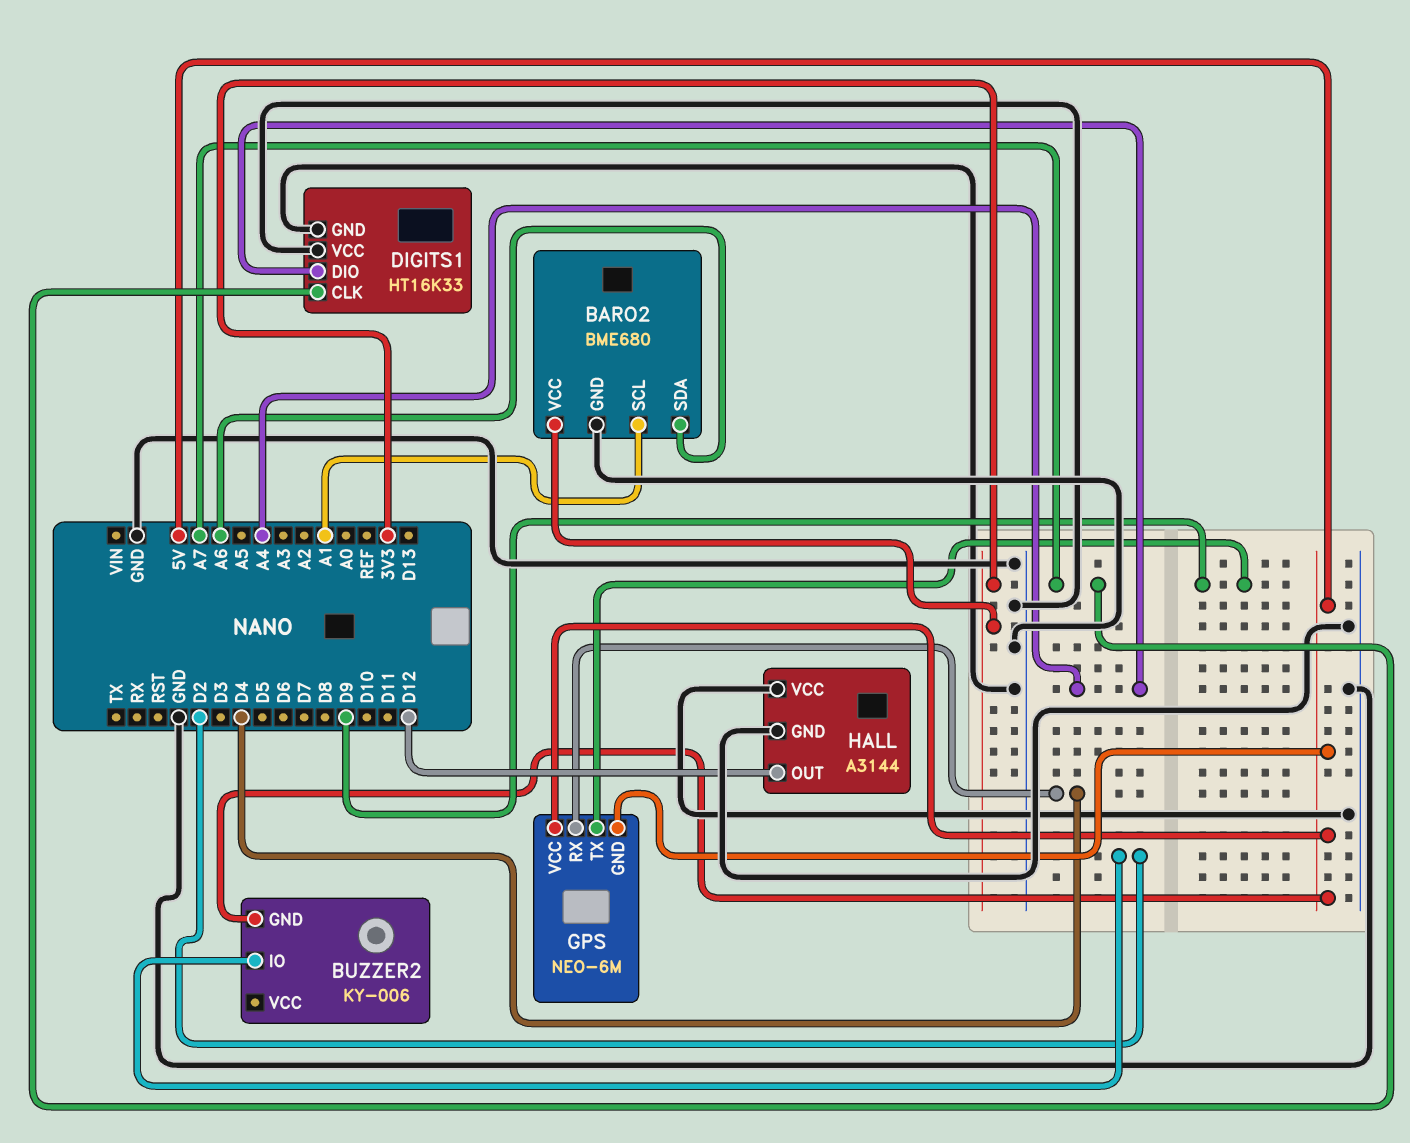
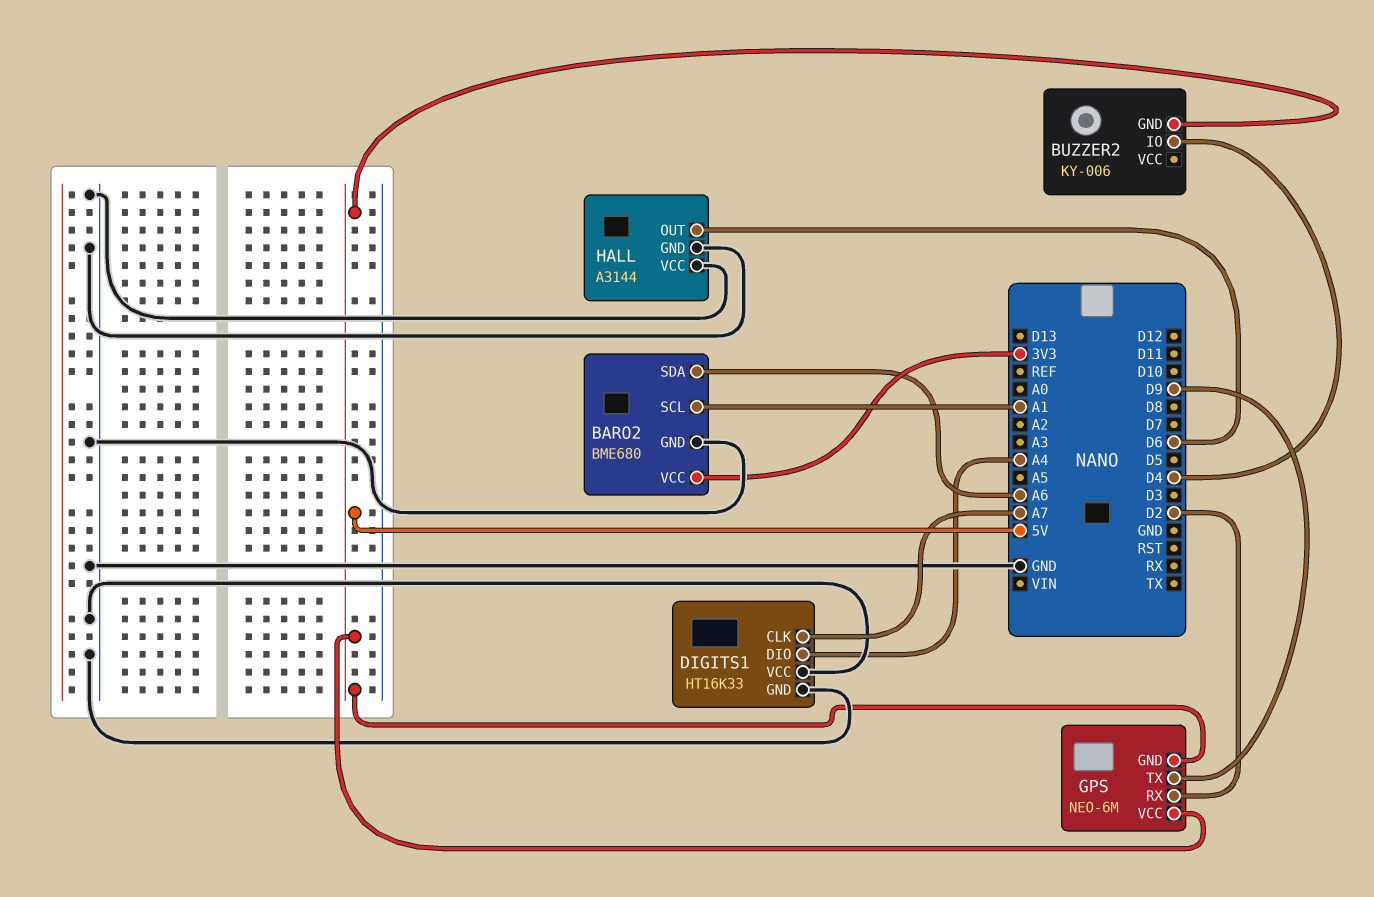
BUZZER2 pin IO: D2 -> D4
GPS pin RX: D4 -> D2
HALL pin OUT: D12 -> D6

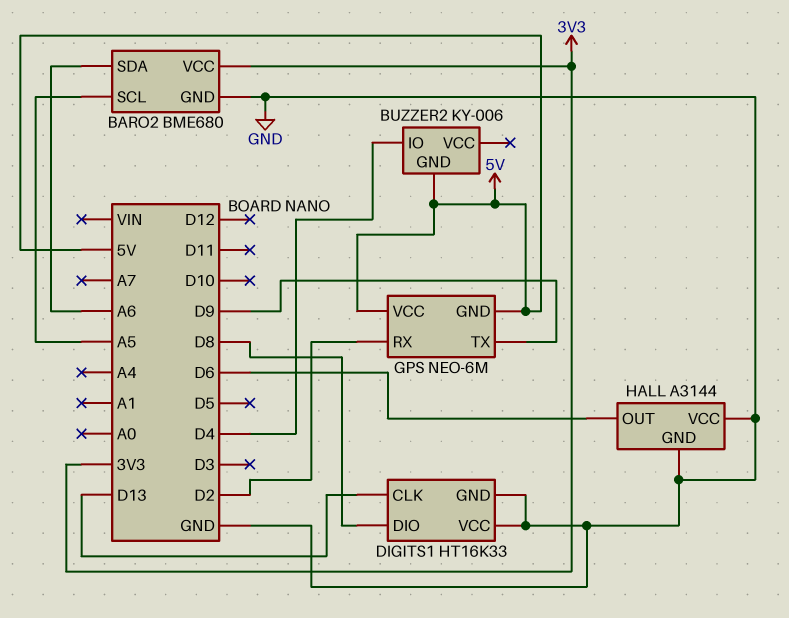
BARO2 pin SCL: A1 -> A5
DIGITS1 pin CLK: A7 -> D13
DIGITS1 pin DIO: A4 -> D8

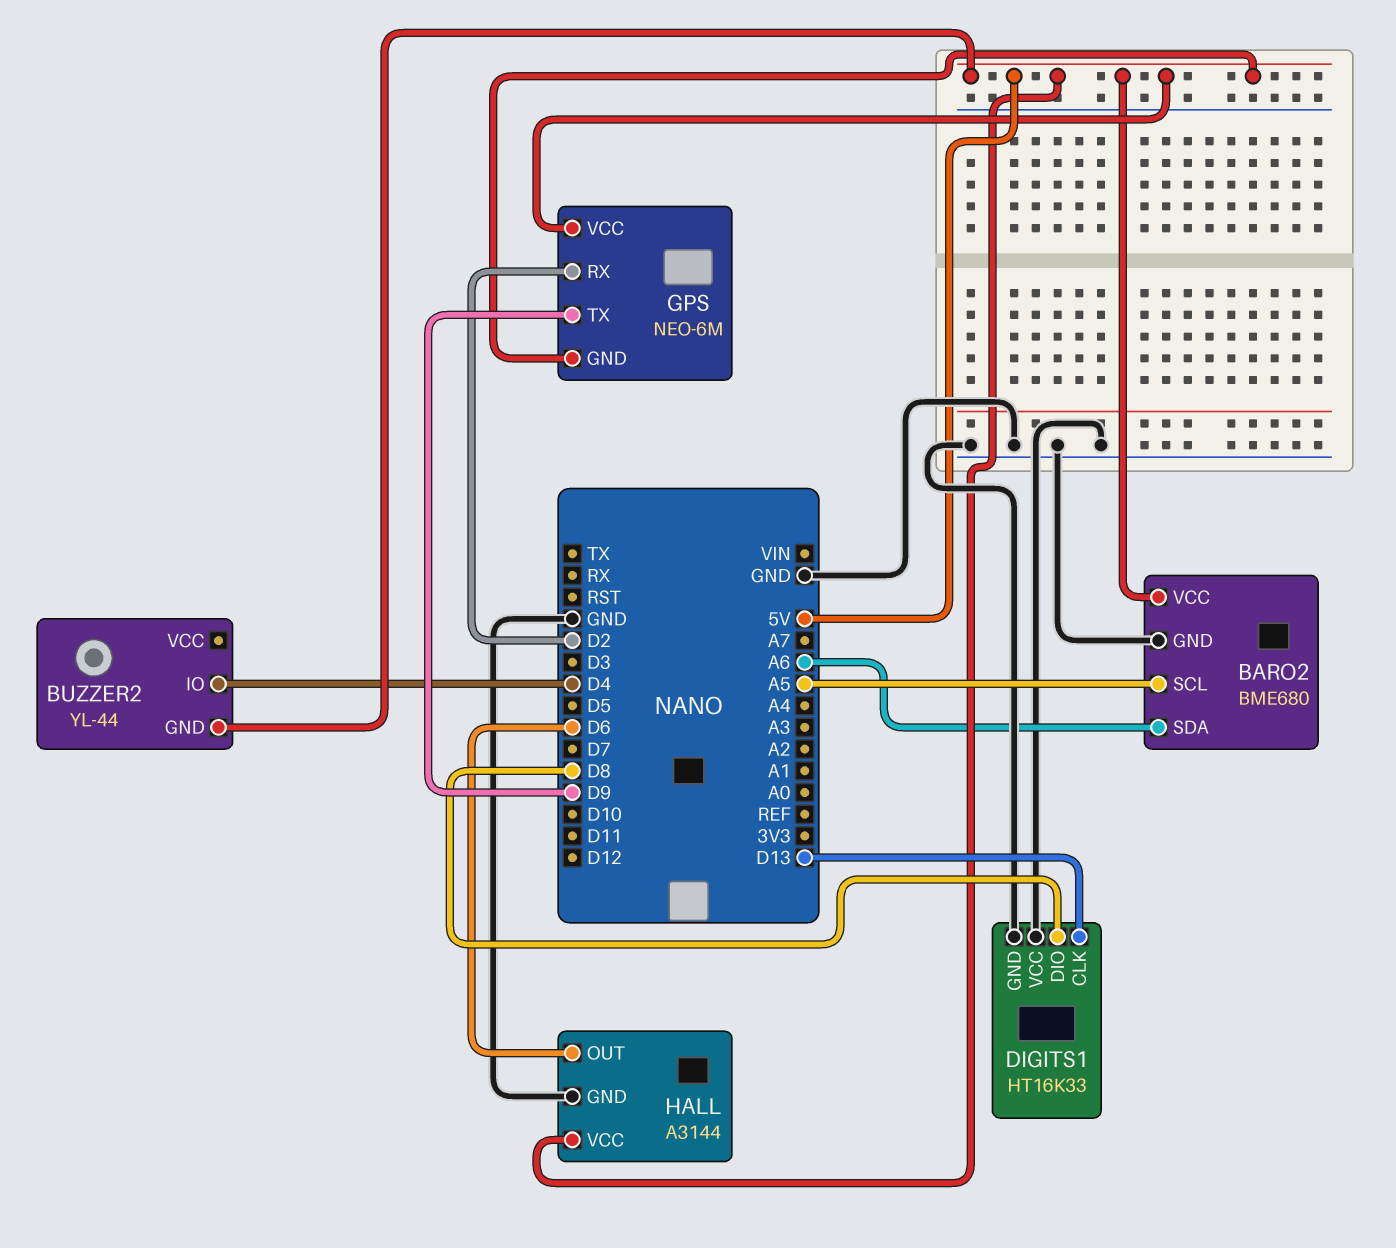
BARO2 pin VCC: 3V3 -> 5V
BUZZER2: KY-006 -> YL-44
HALL pin VCC: GND -> 5V

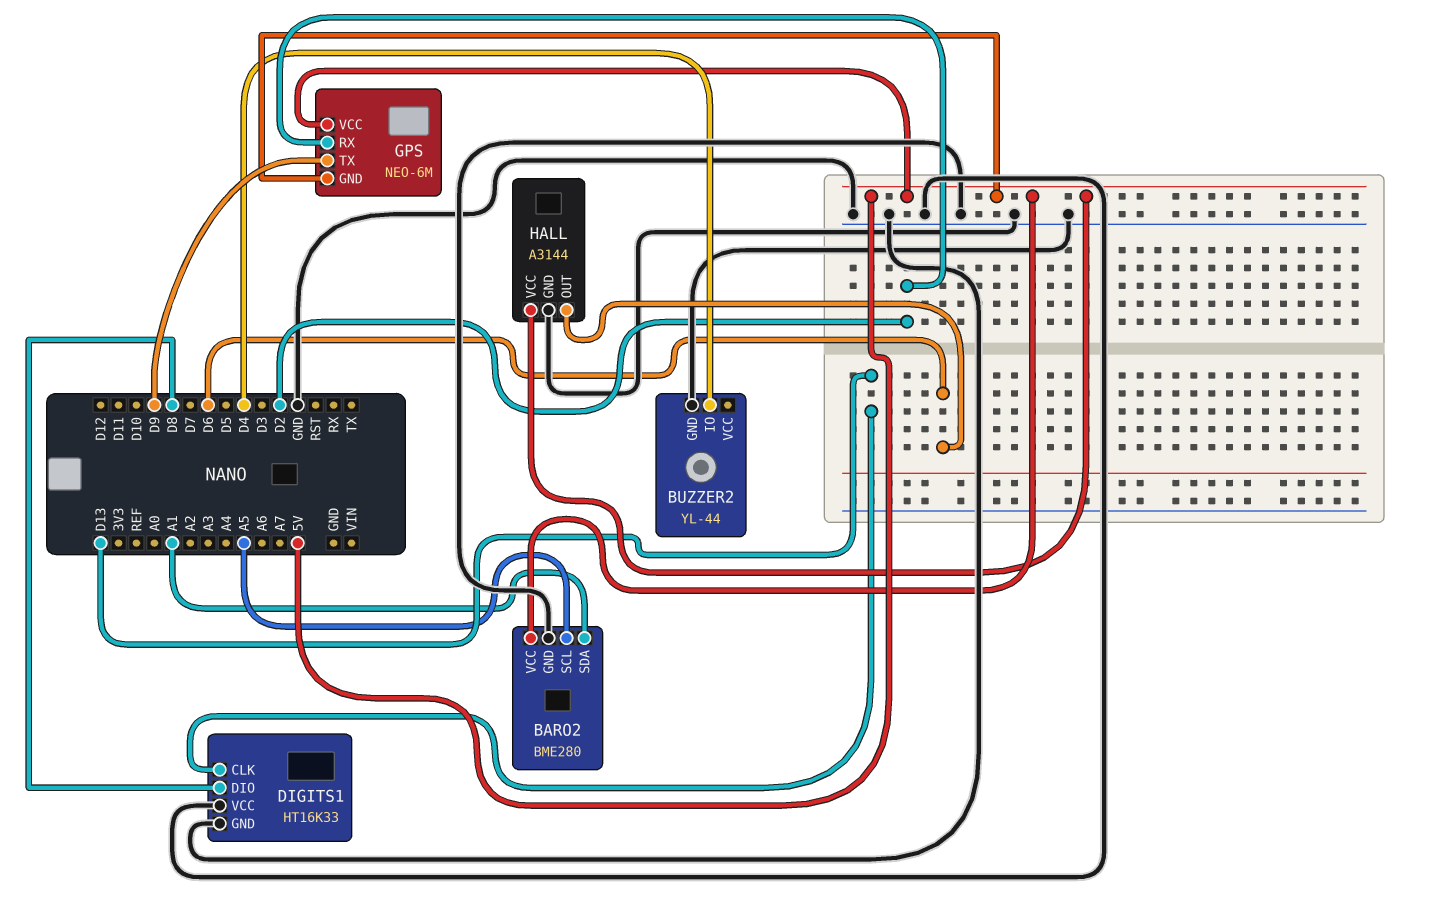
BARO2: BME680 -> BME280
BARO2 pin SDA: A6 -> A1
BUZZER2 pin GND: 5V -> GND

